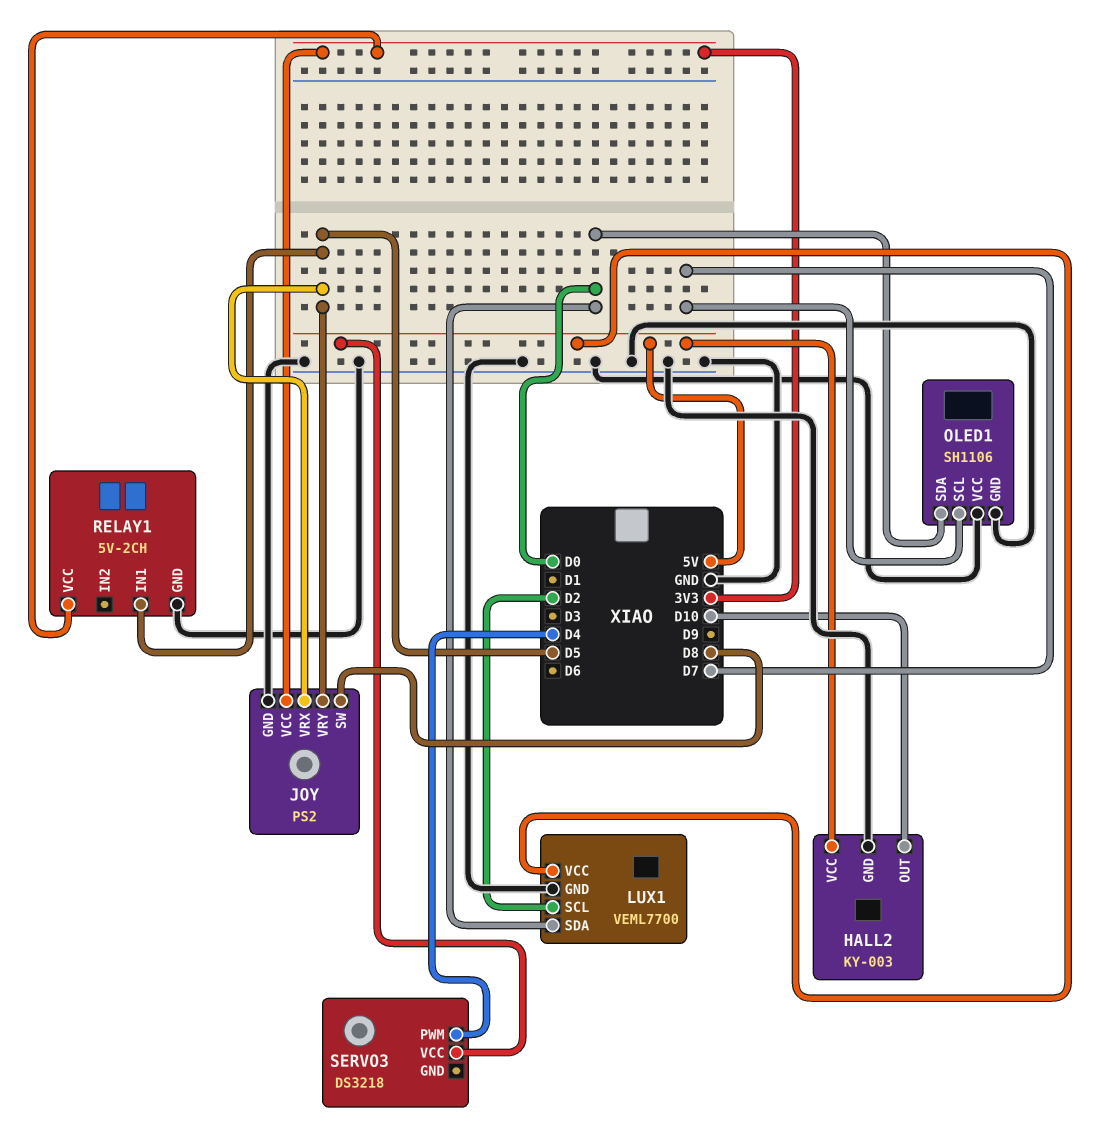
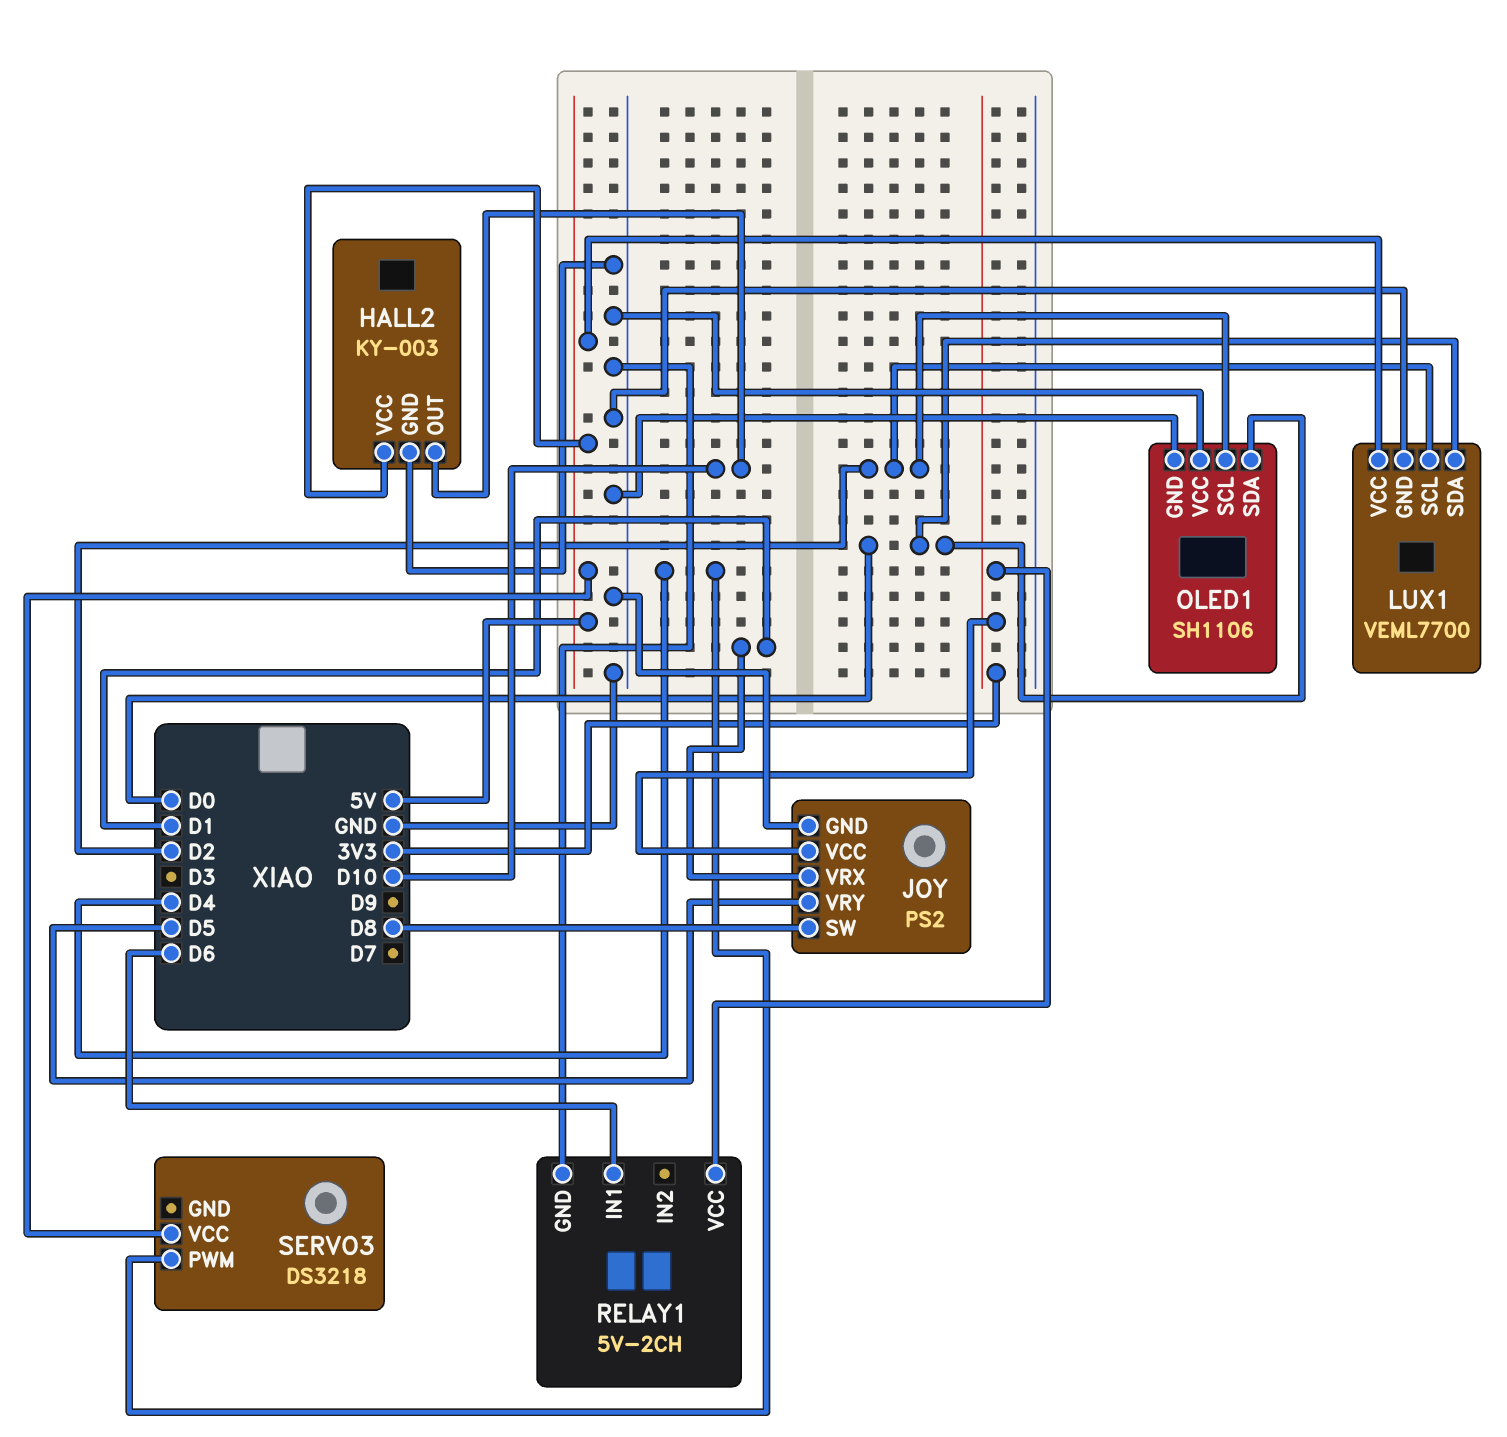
JOY pin VRX: D5 -> D1
OLED1 pin SCL: D7 -> D2
RELAY1 pin IN1: D5 -> D6

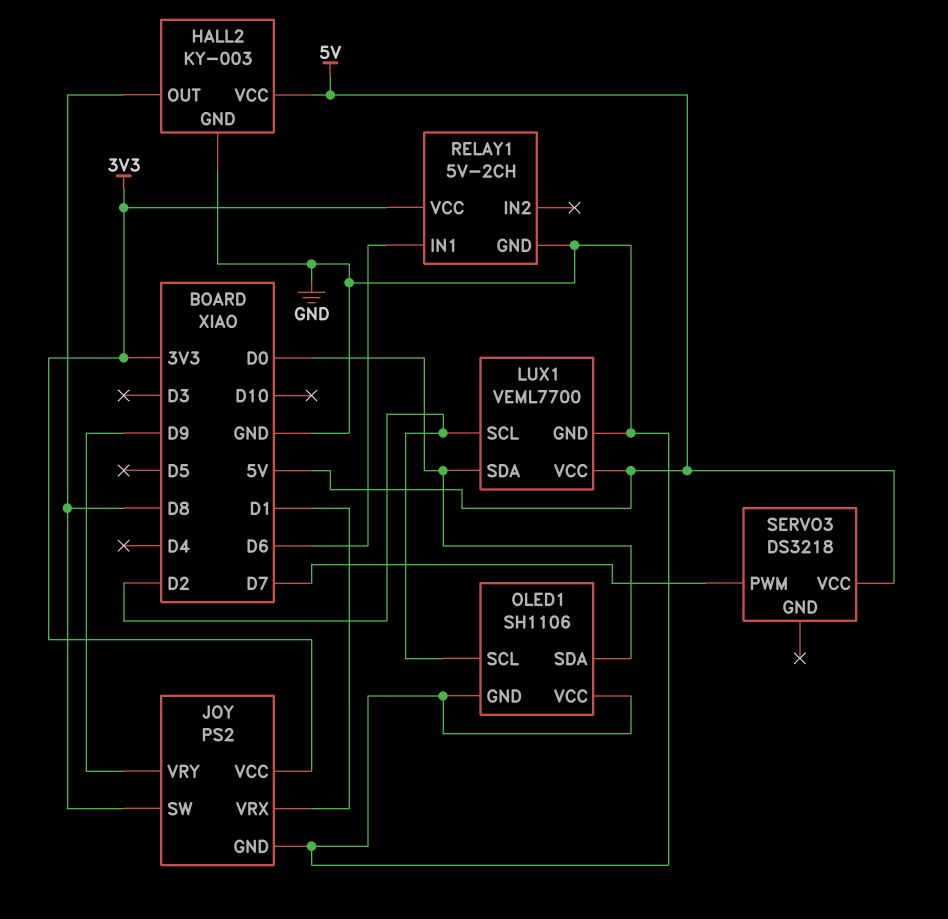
HALL2 pin OUT: D10 -> D8
JOY pin VRY: D5 -> D9
SERVO3 pin PWM: D4 -> D7

